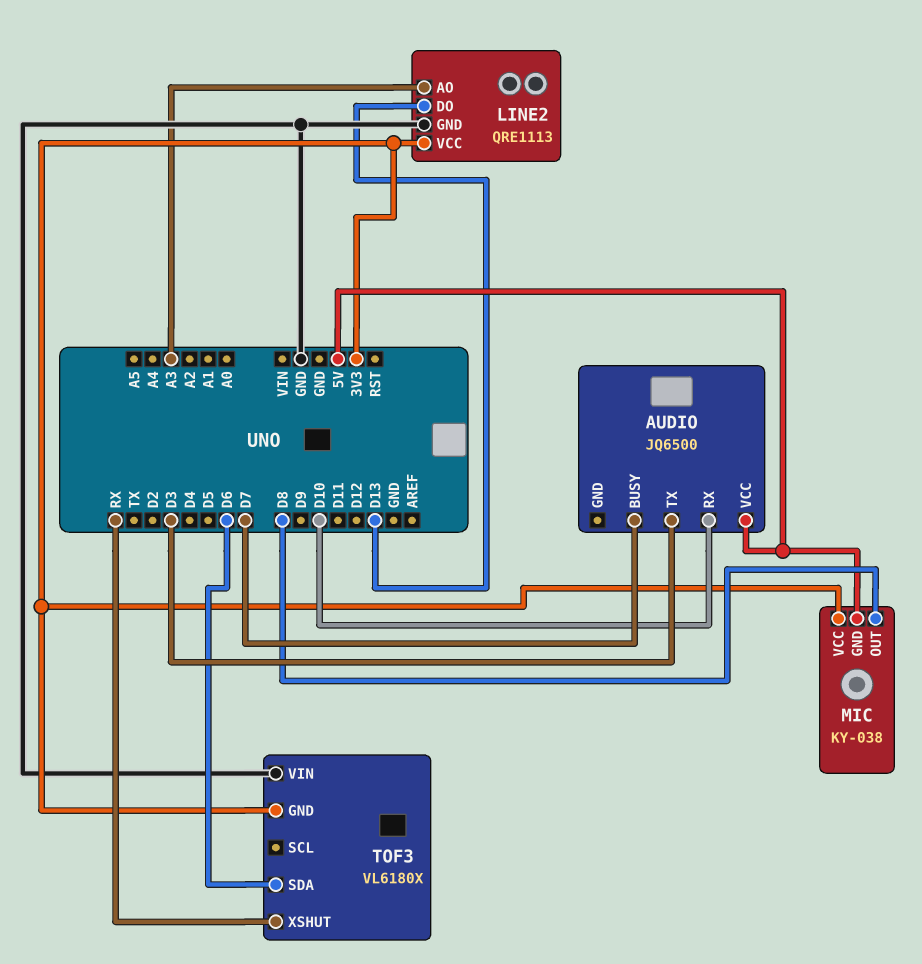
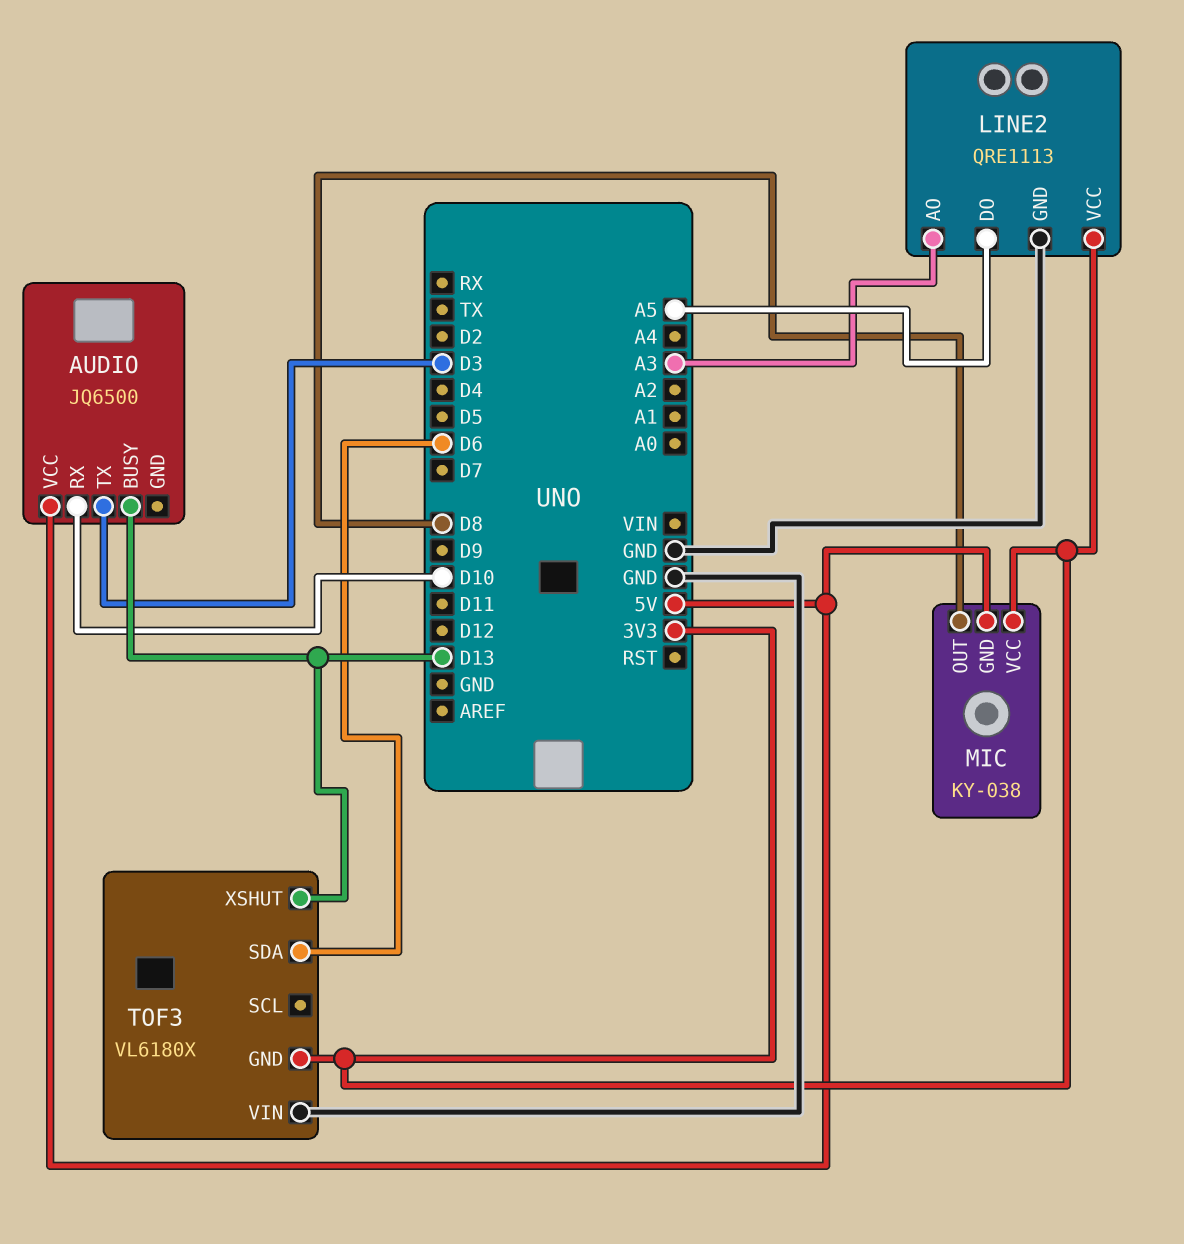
AUDIO pin BUSY: D7 -> D13
LINE2 pin DO: D13 -> A5
TOF3 pin XSHUT: RX -> D13

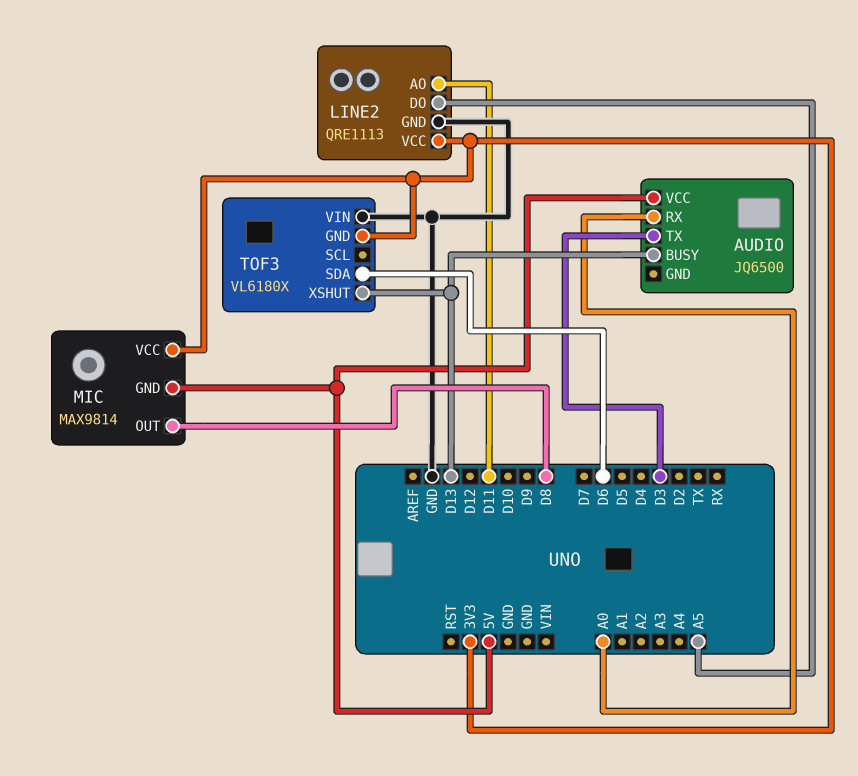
AUDIO pin RX: D10 -> A0
LINE2 pin AO: A3 -> D11
MIC: KY-038 -> MAX9814

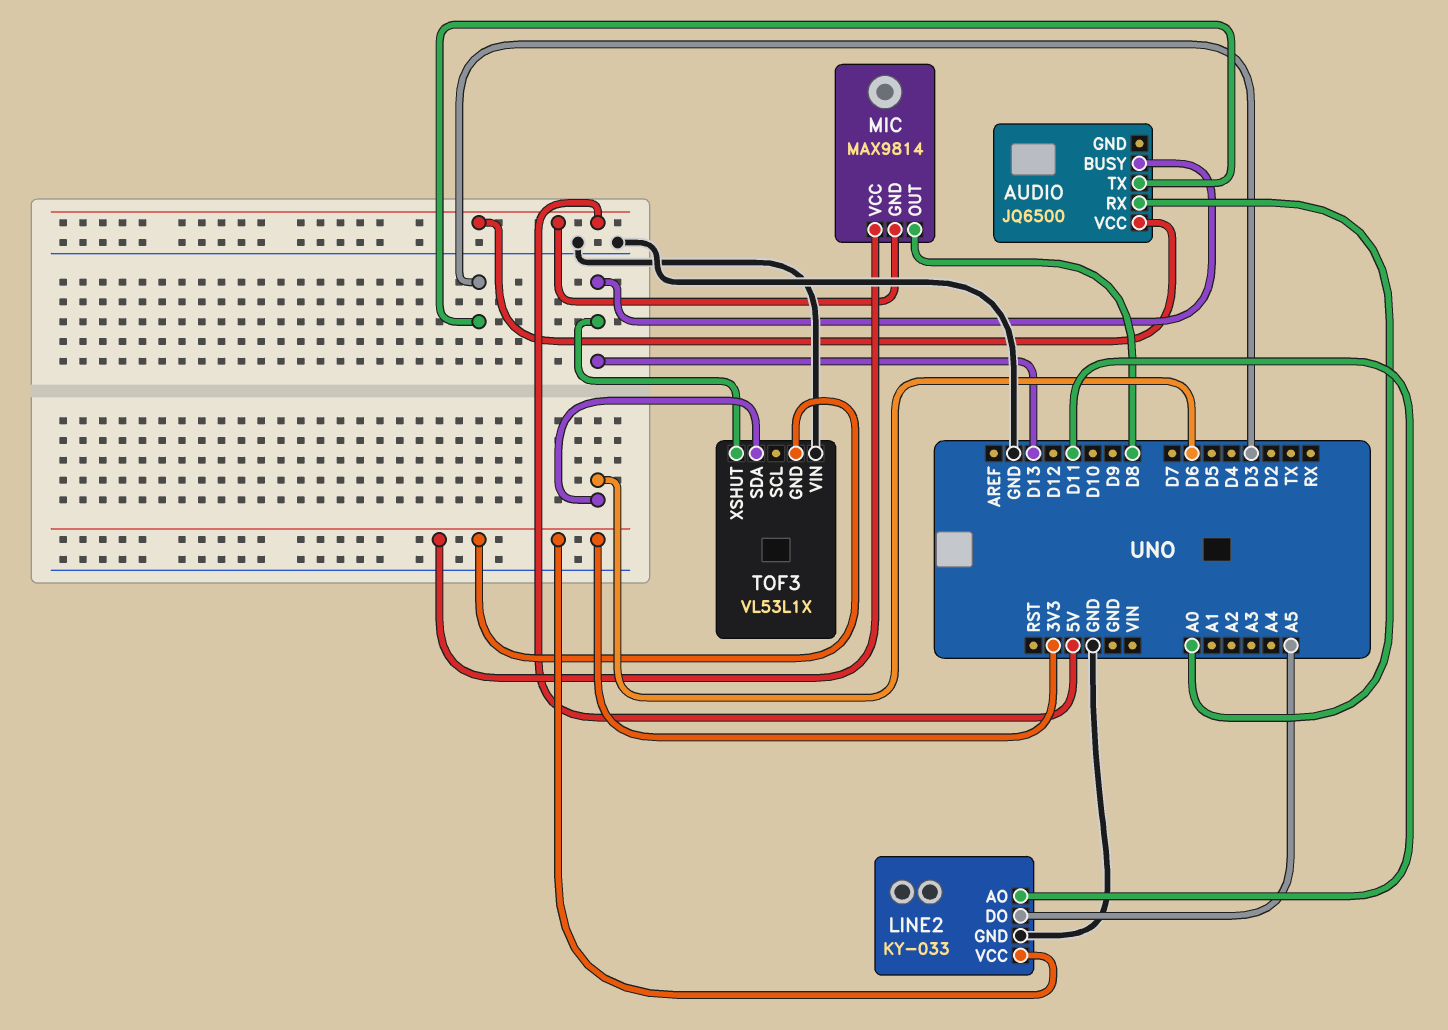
LINE2: QRE1113 -> KY-033
TOF3: VL6180X -> VL53L1X

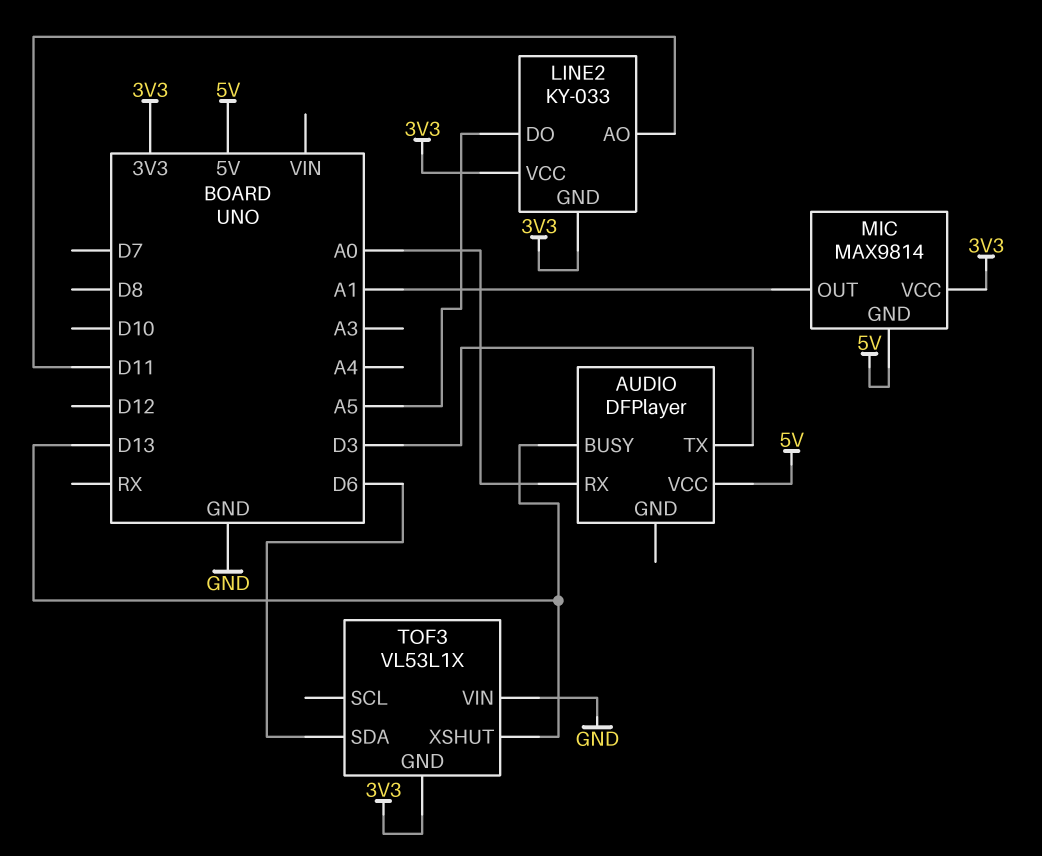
AUDIO: JQ6500 -> DFPlayer
LINE2 pin GND: GND -> 3V3
MIC pin OUT: D8 -> A1

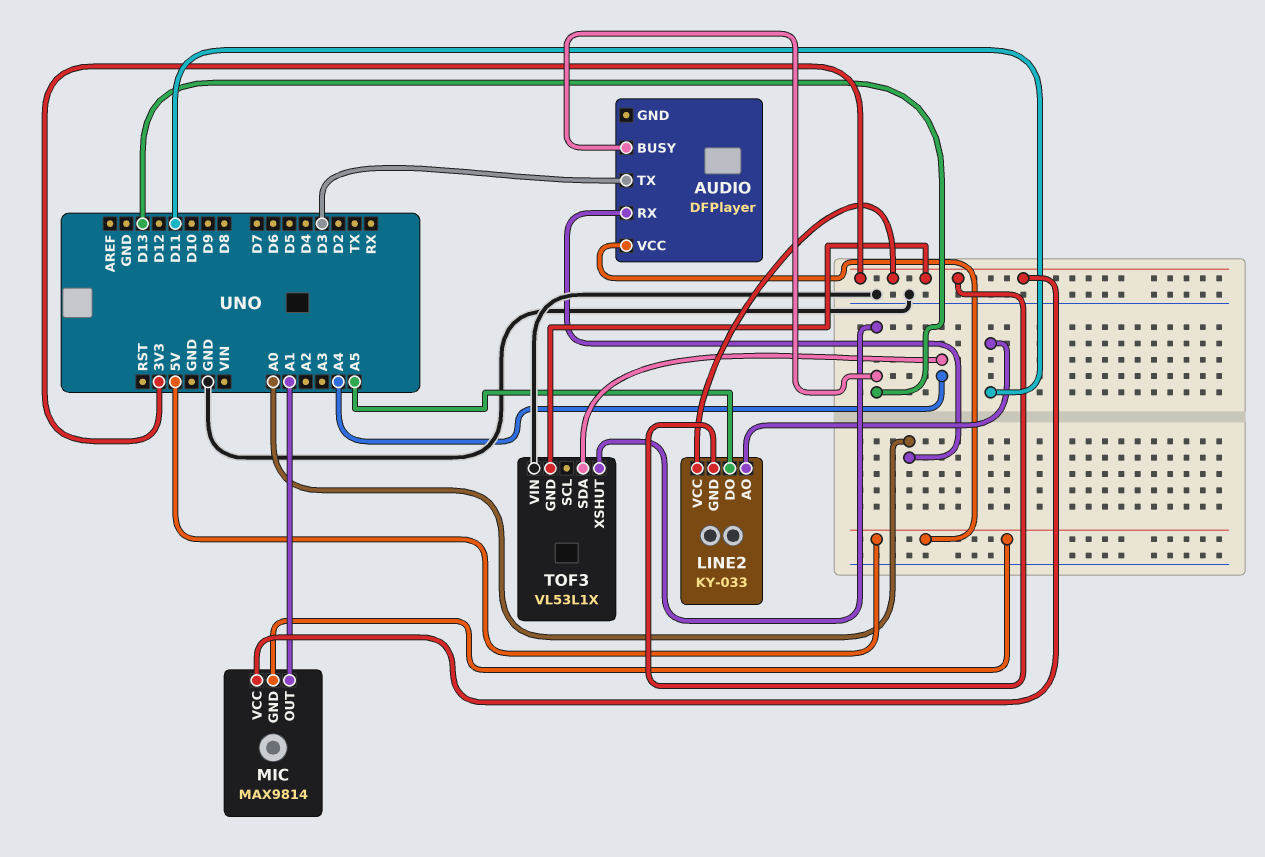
TOF3 pin SDA: D6 -> A4

